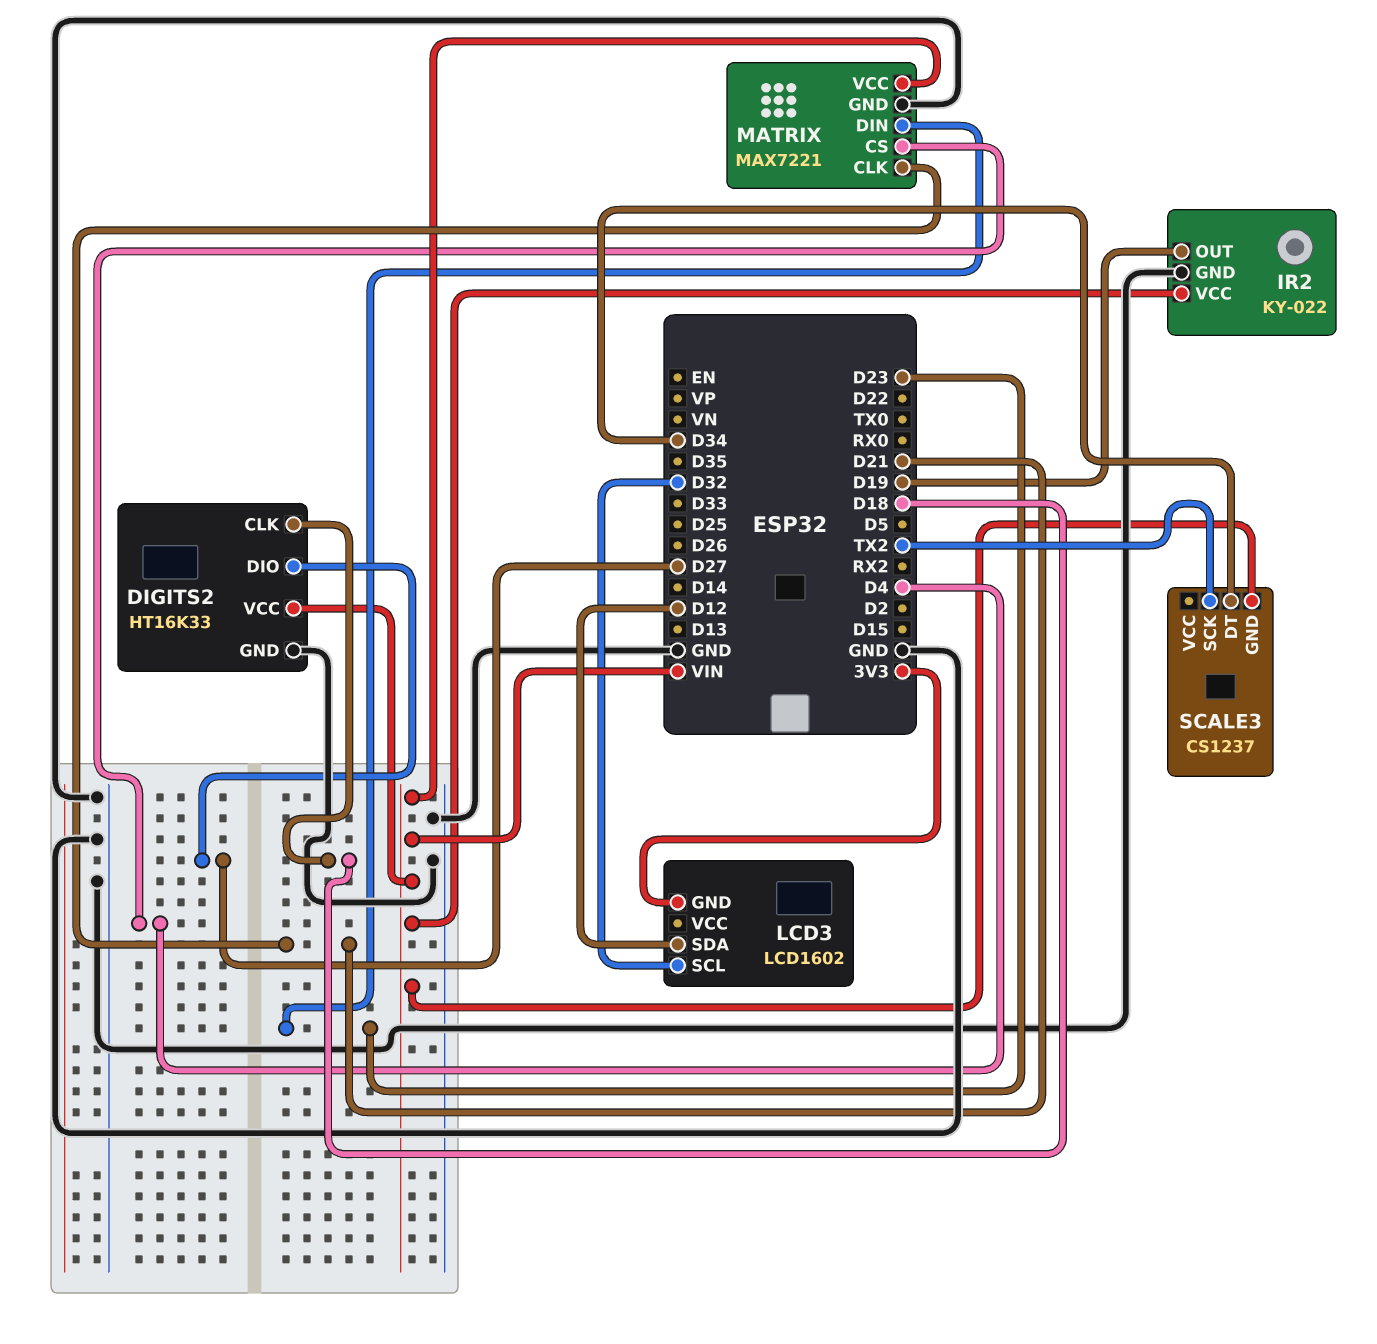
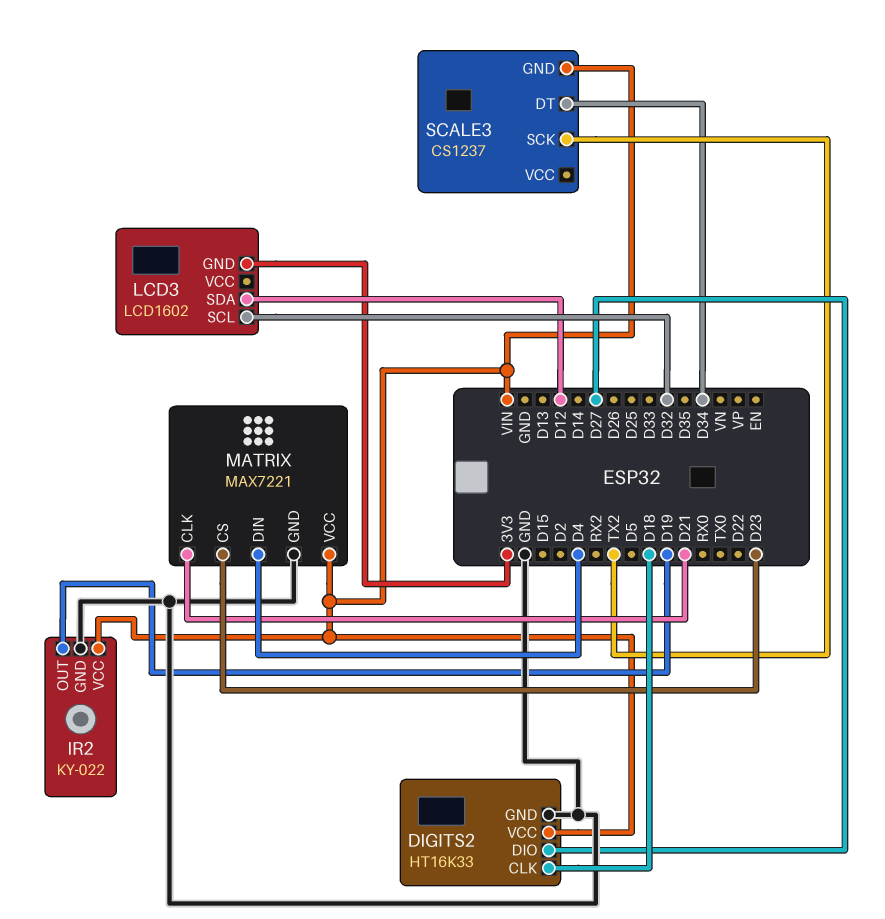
MATRIX pin CS: D4 -> D23
MATRIX pin DIN: D23 -> D4

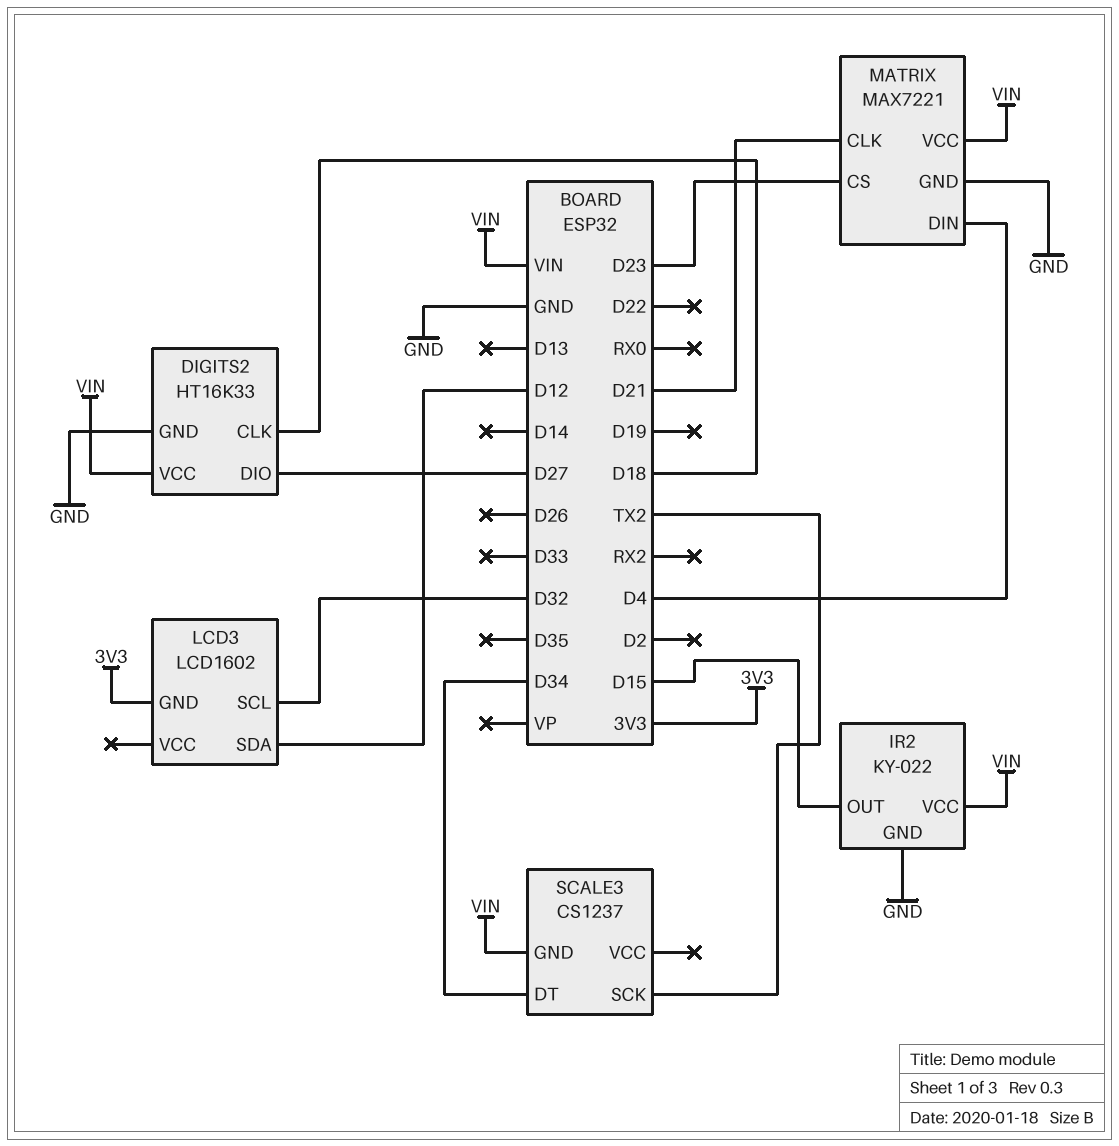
IR2 pin OUT: D19 -> D15

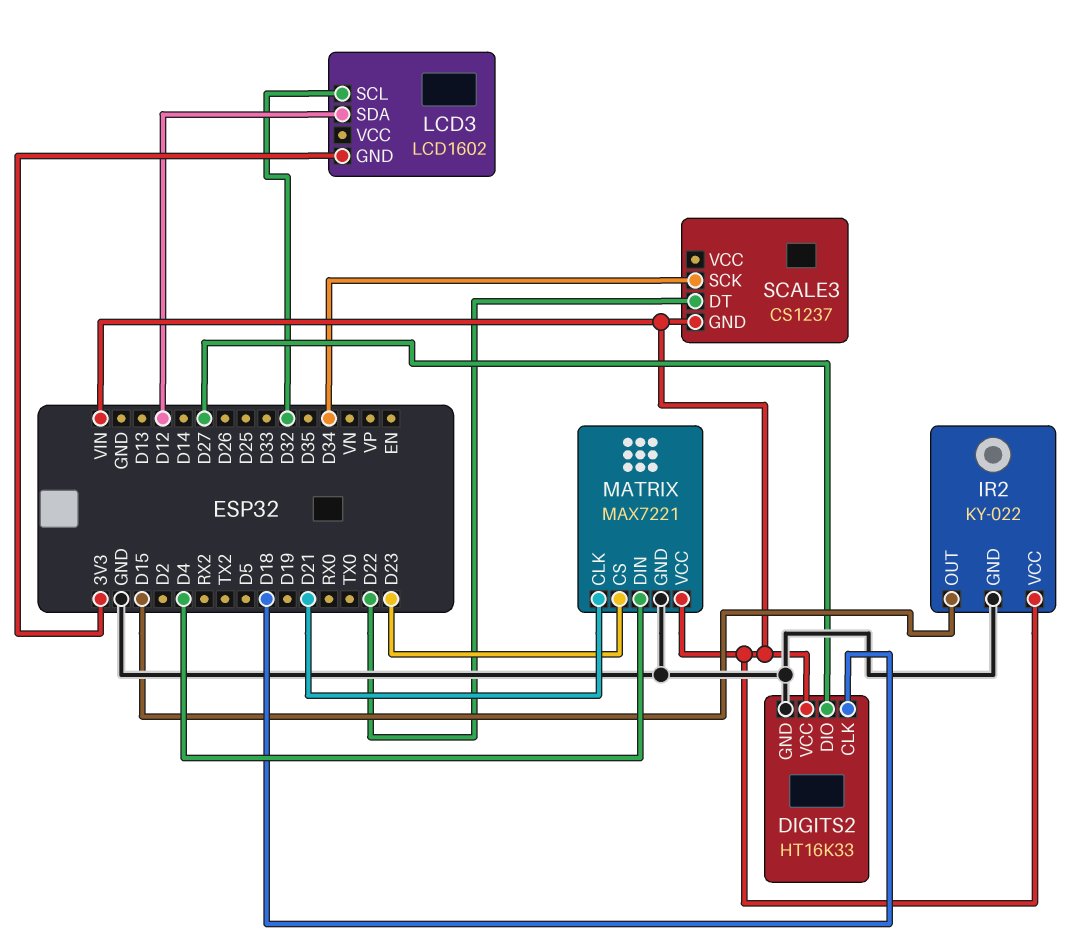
SCALE3 pin DT: D34 -> D22
SCALE3 pin SCK: TX2 -> D34

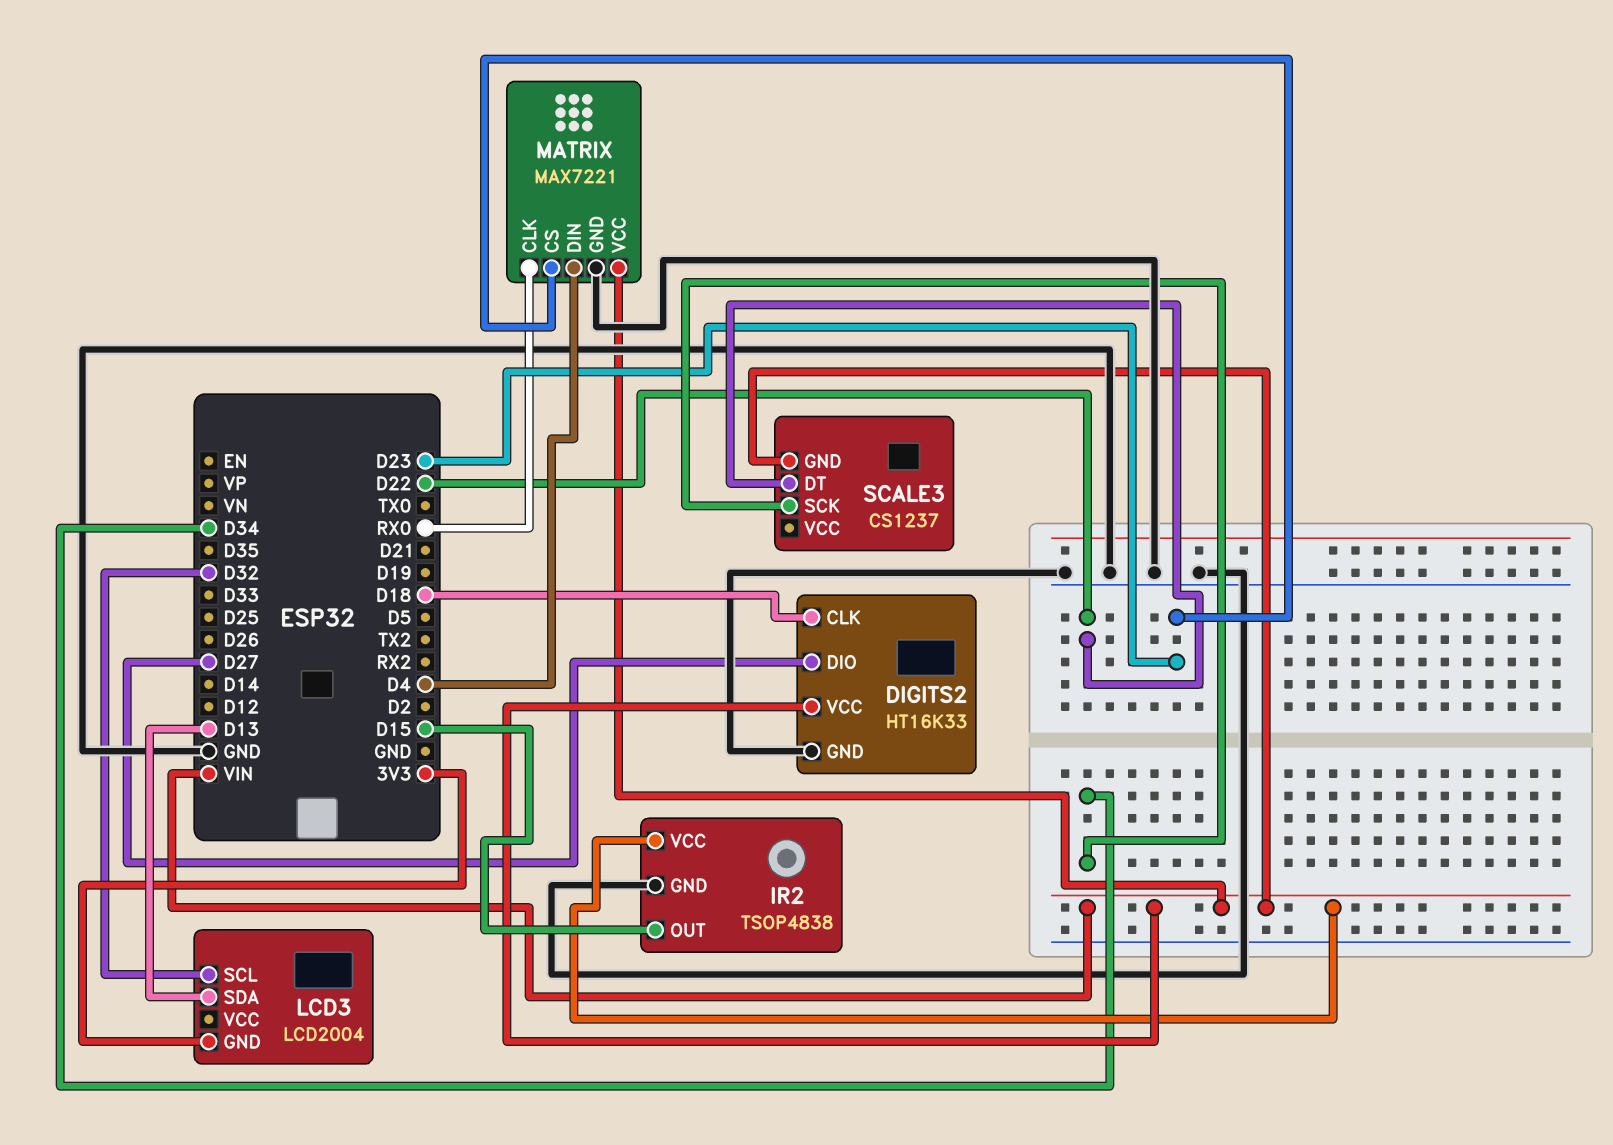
IR2: KY-022 -> TSOP4838
LCD3: LCD1602 -> LCD2004
LCD3 pin SDA: D12 -> D13
MATRIX pin CLK: D21 -> RX0

